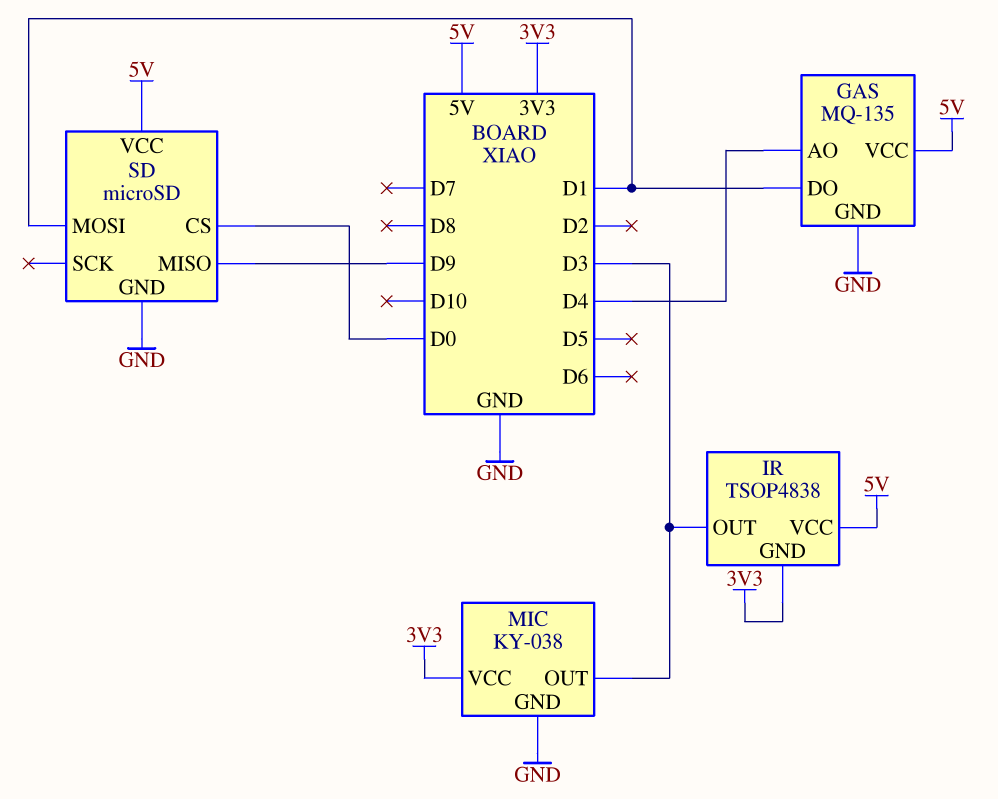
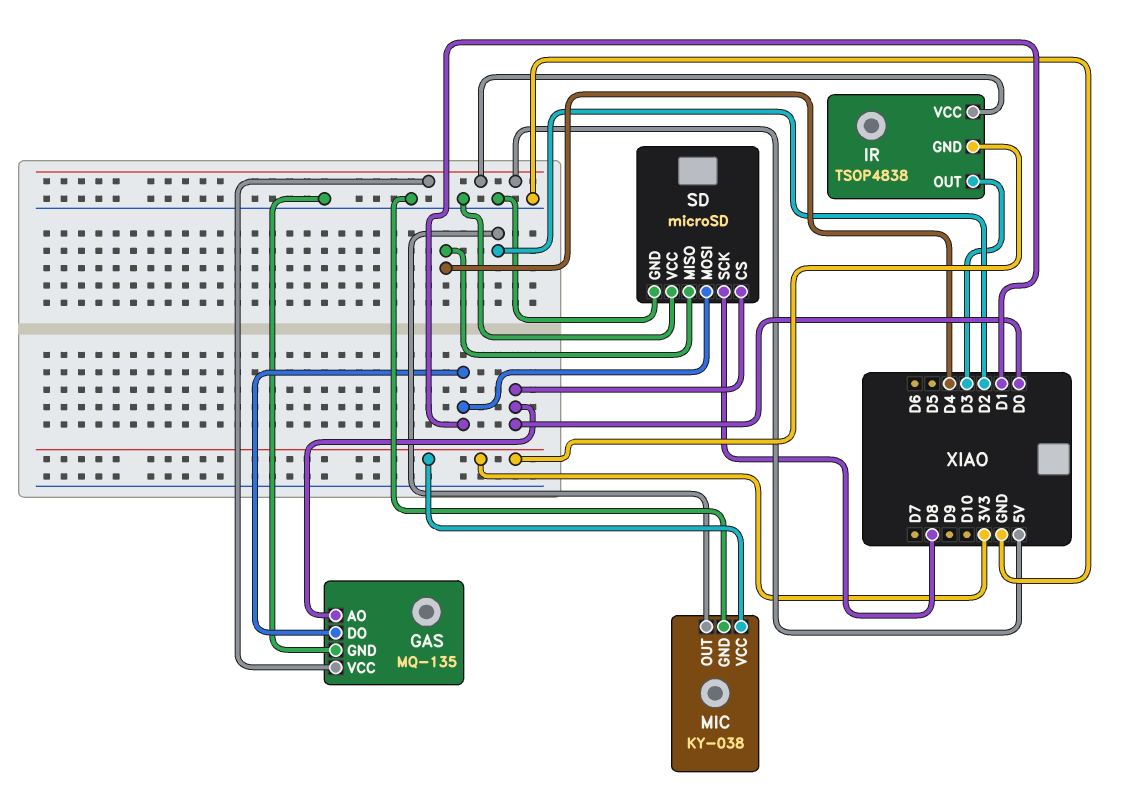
GAS pin AO: D4 -> D0
MIC pin OUT: D3 -> D2
SD pin MISO: D9 -> D4
SD pin SCK: none -> D8
SD pin VCC: 5V -> GND

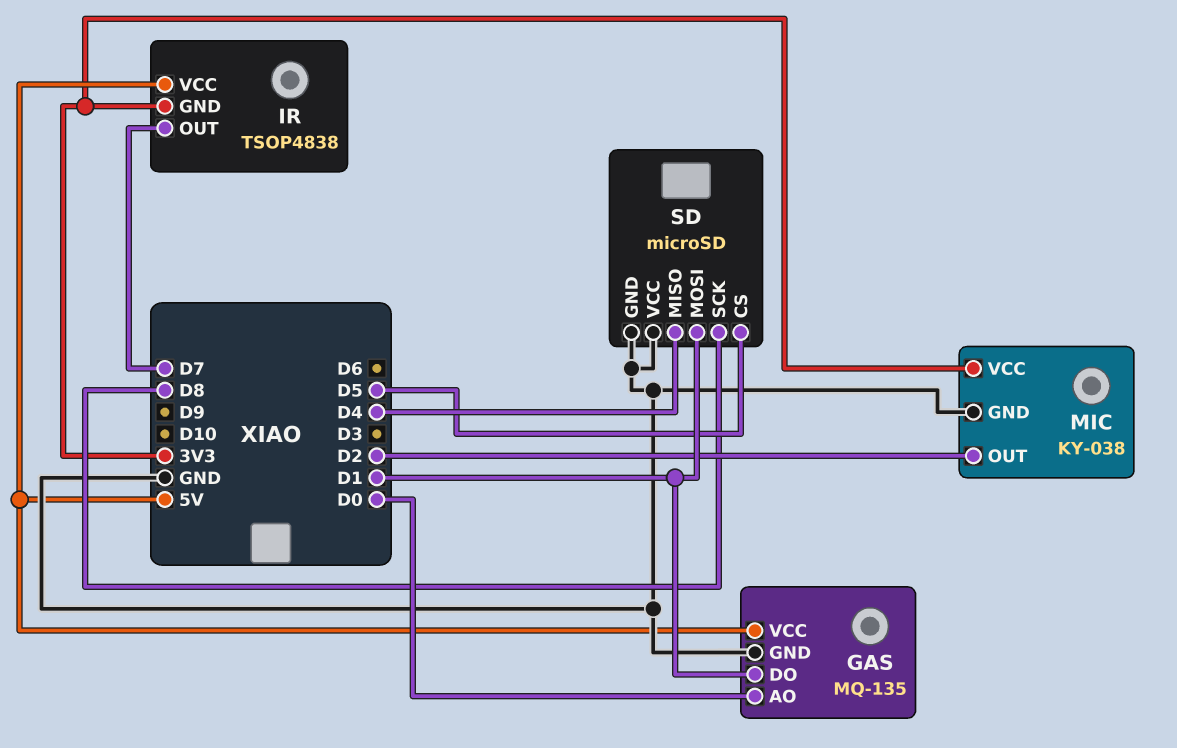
IR pin OUT: D3 -> D7
SD pin CS: D0 -> D5

